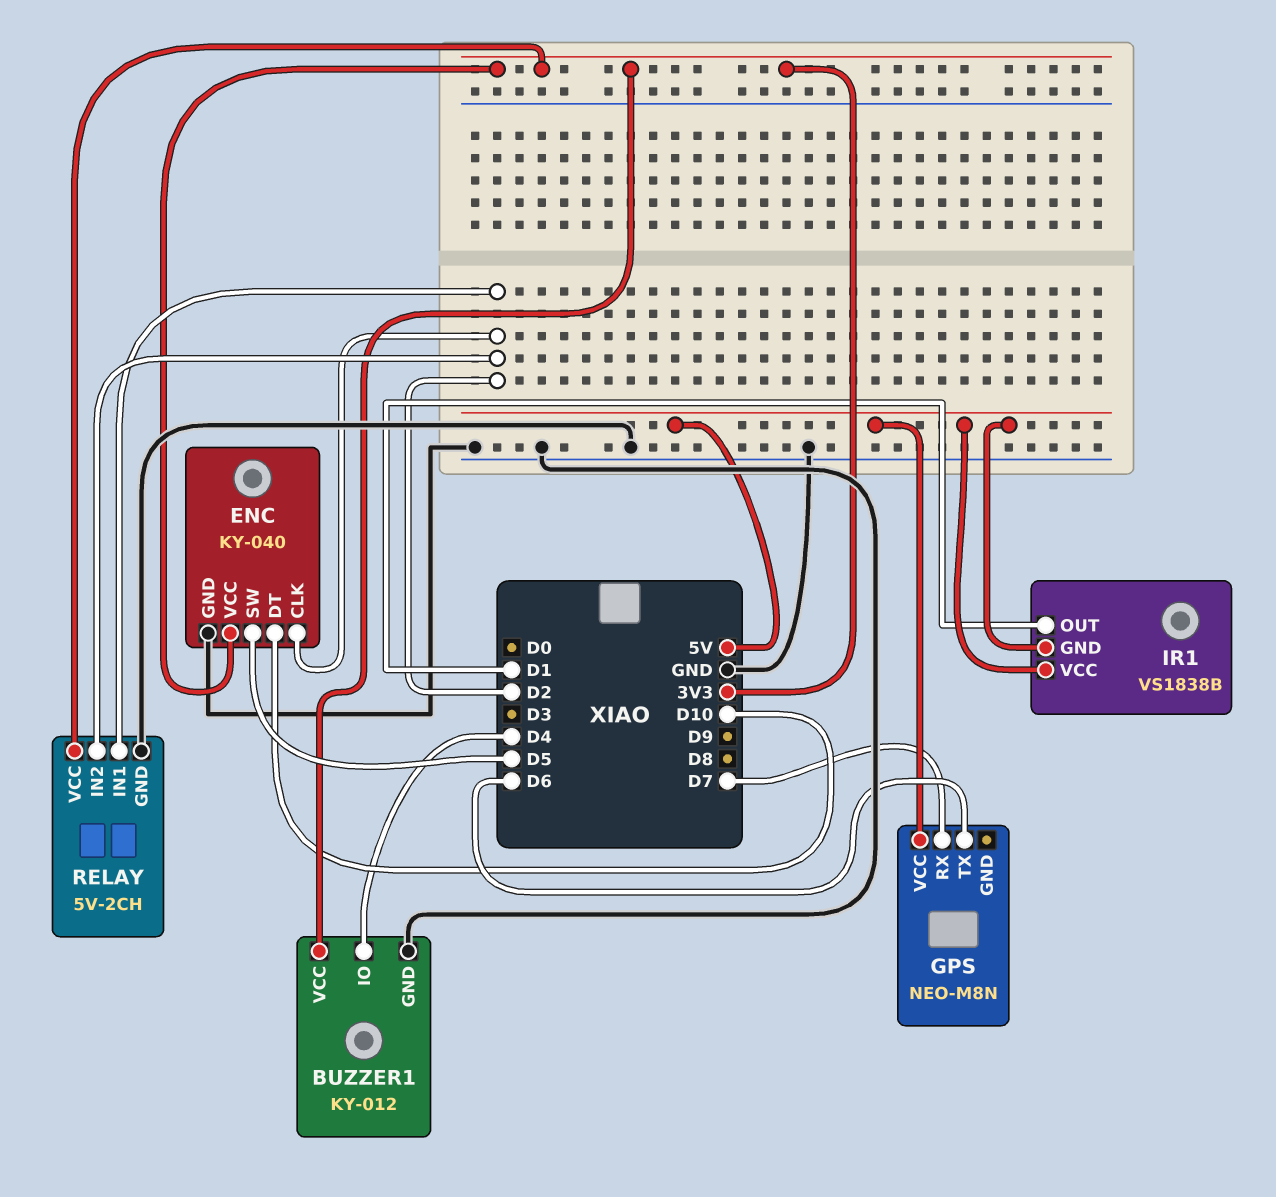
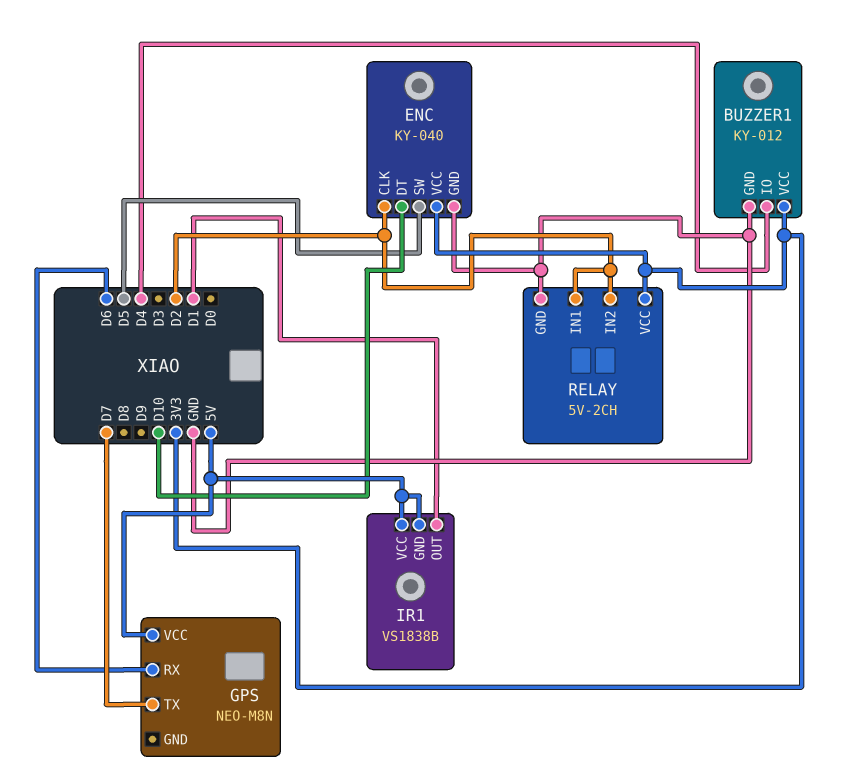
GPS pin RX: D7 -> D6
GPS pin TX: D6 -> D7

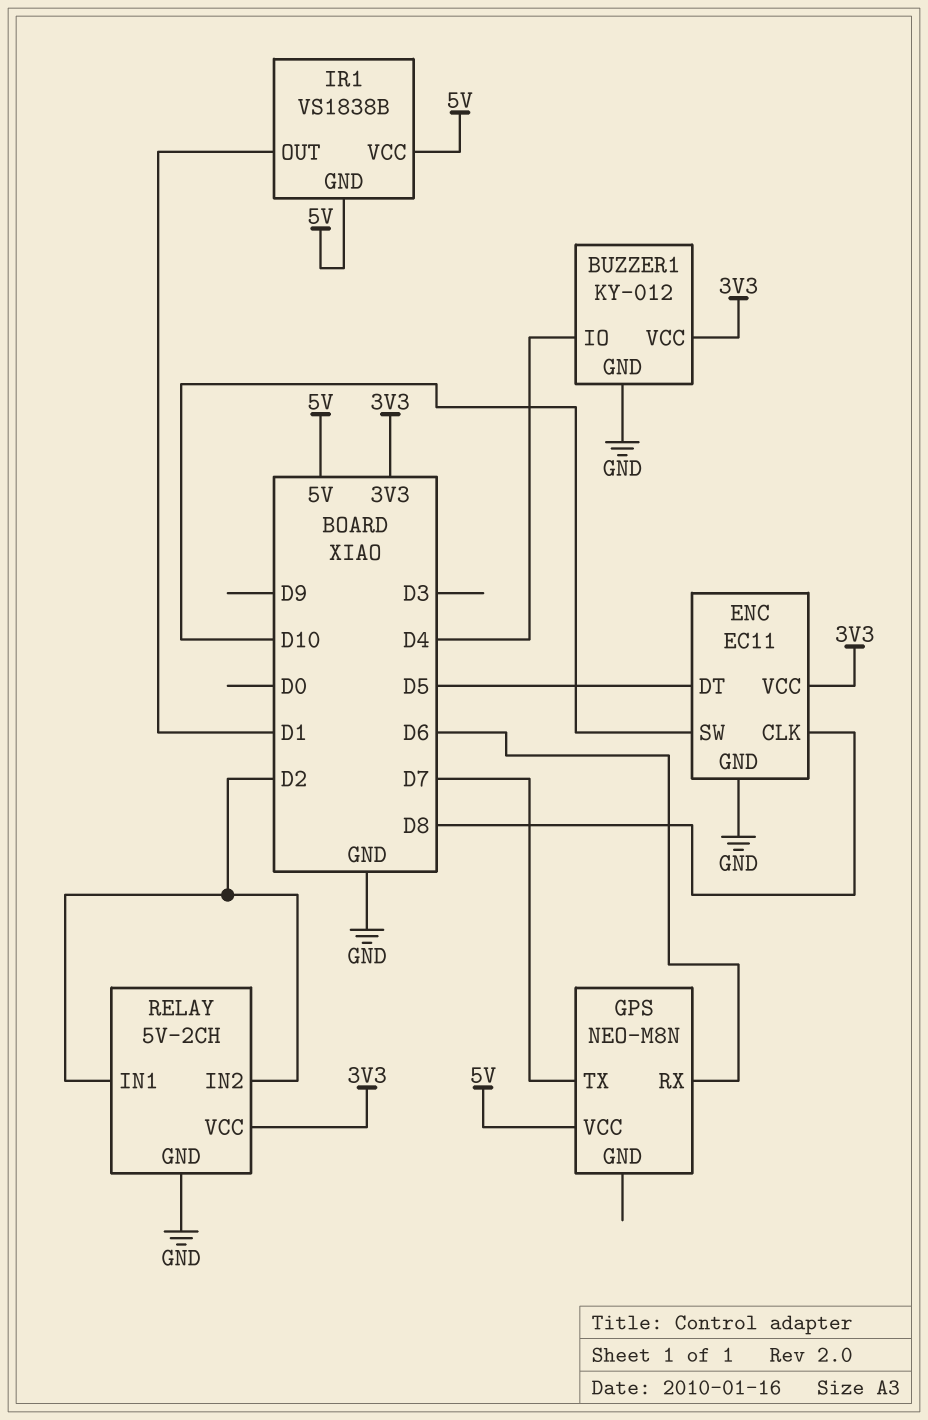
ENC: KY-040 -> EC11
ENC pin CLK: D2 -> D8
ENC pin DT: D10 -> D5
ENC pin SW: D5 -> D10

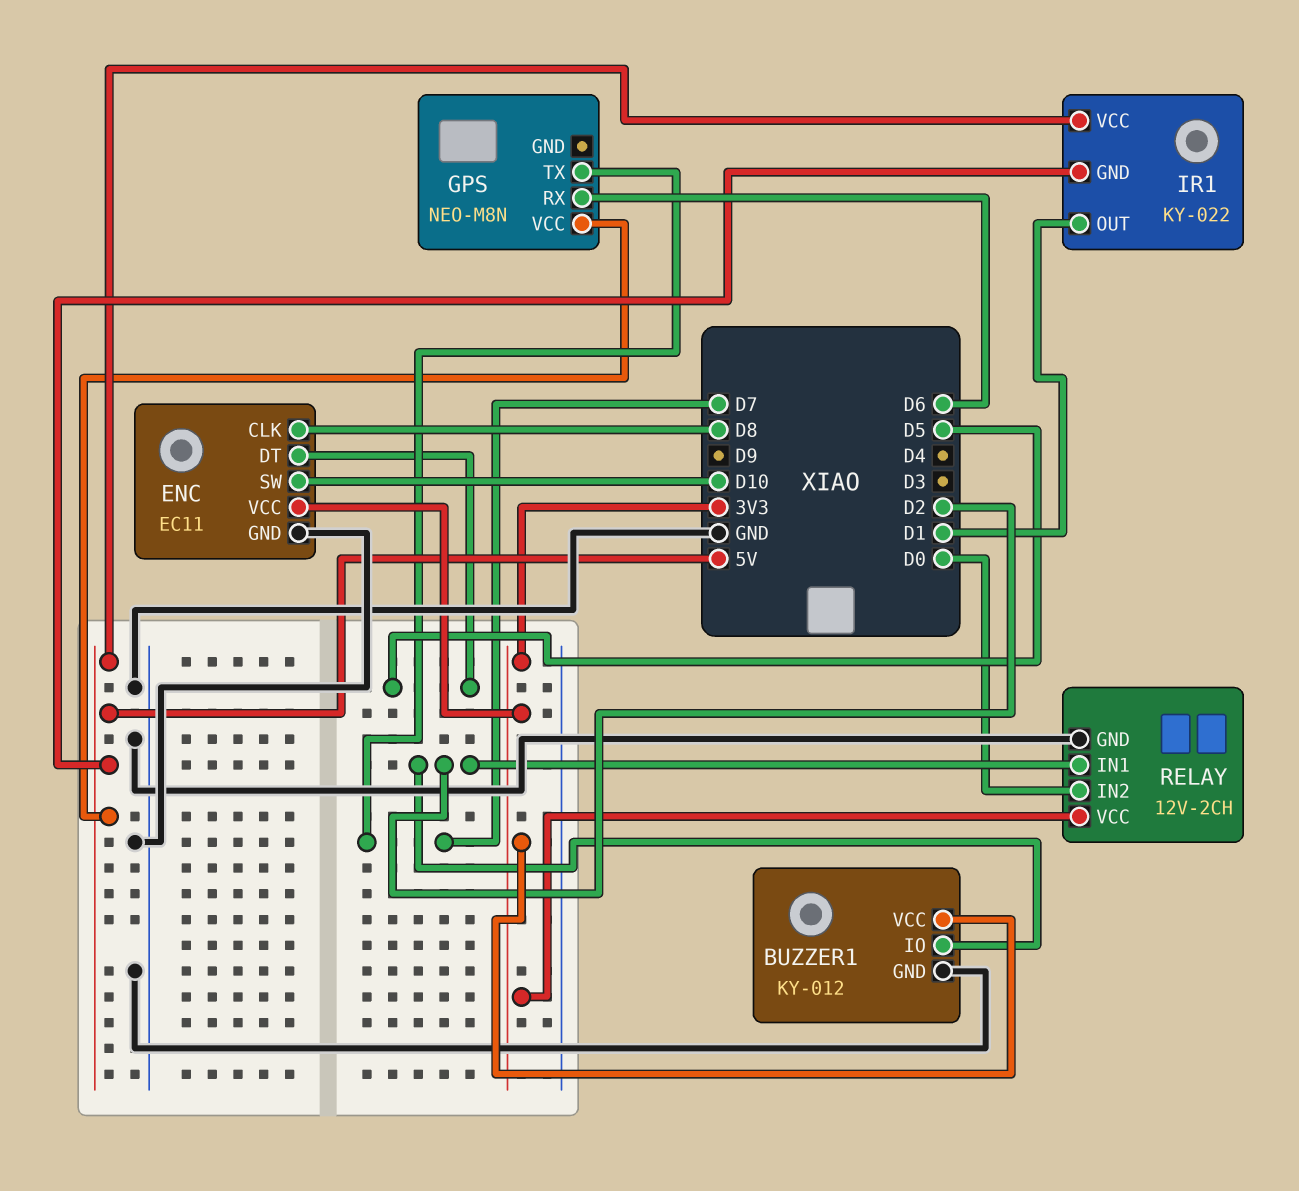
BUZZER1 pin IO: D4 -> D2
IR1: VS1838B -> KY-022
RELAY: 5V-2CH -> 12V-2CH
RELAY pin IN2: D2 -> D0

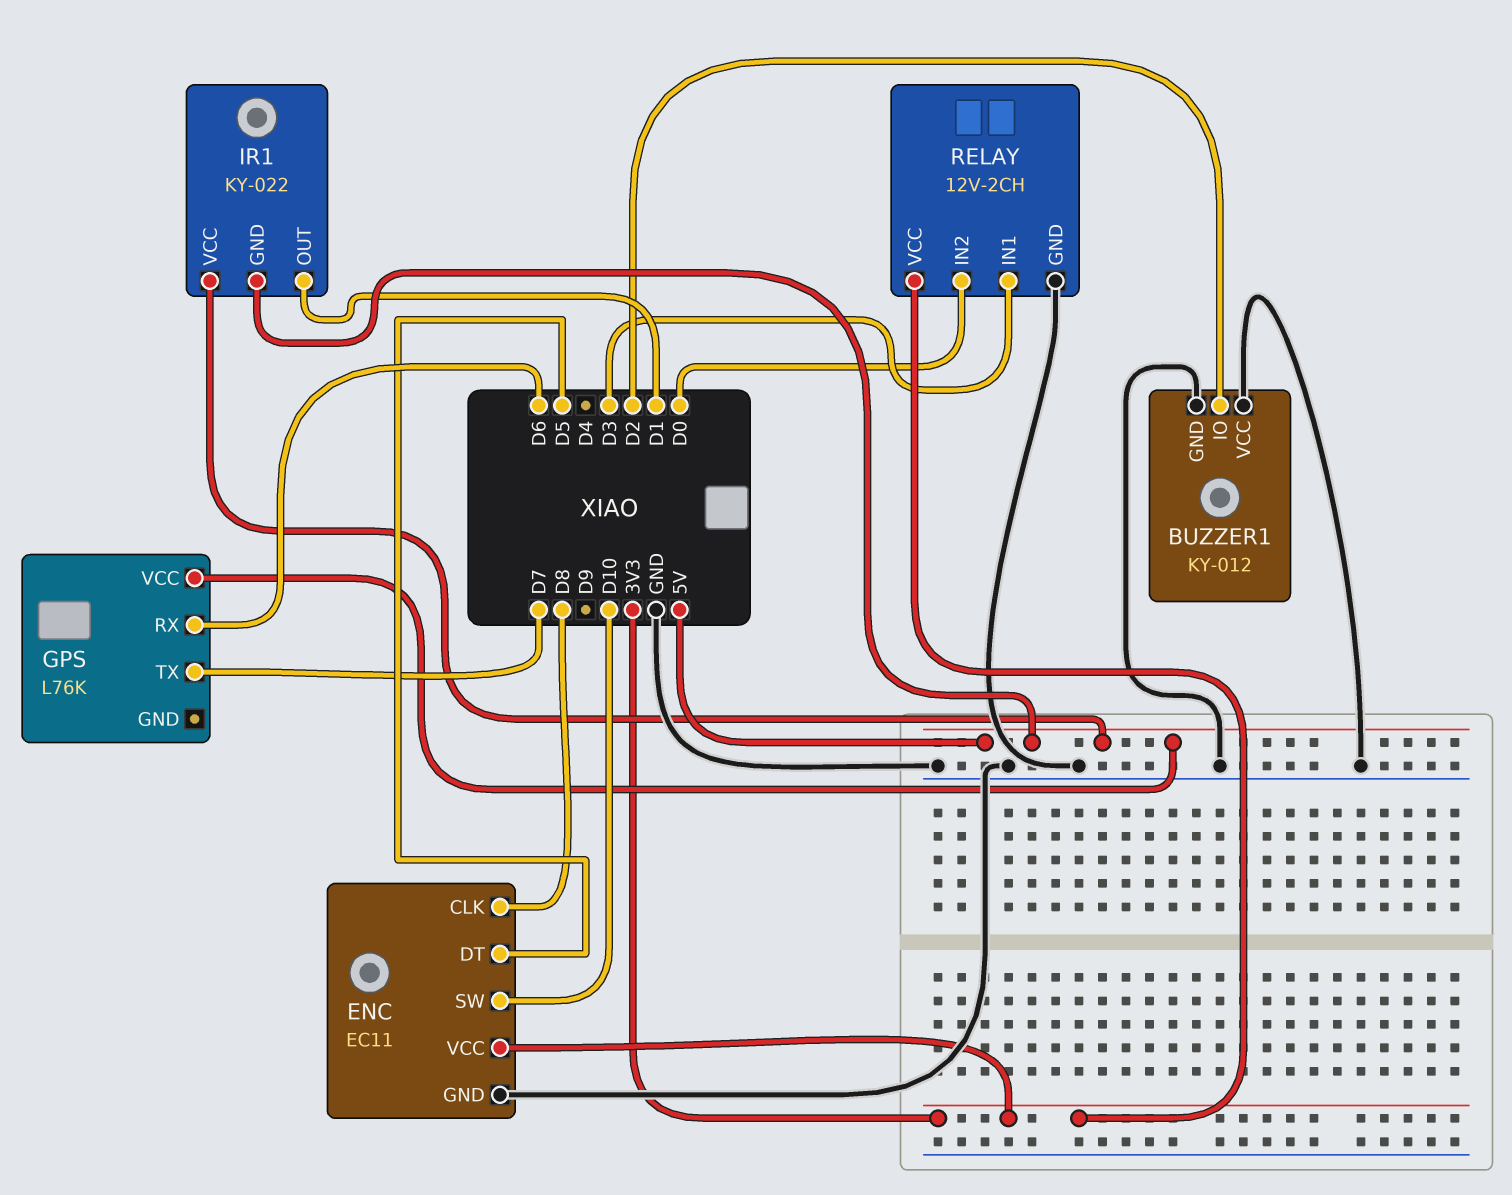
BUZZER1 pin VCC: 3V3 -> GND
GPS: NEO-M8N -> L76K
RELAY pin IN1: D2 -> D3

